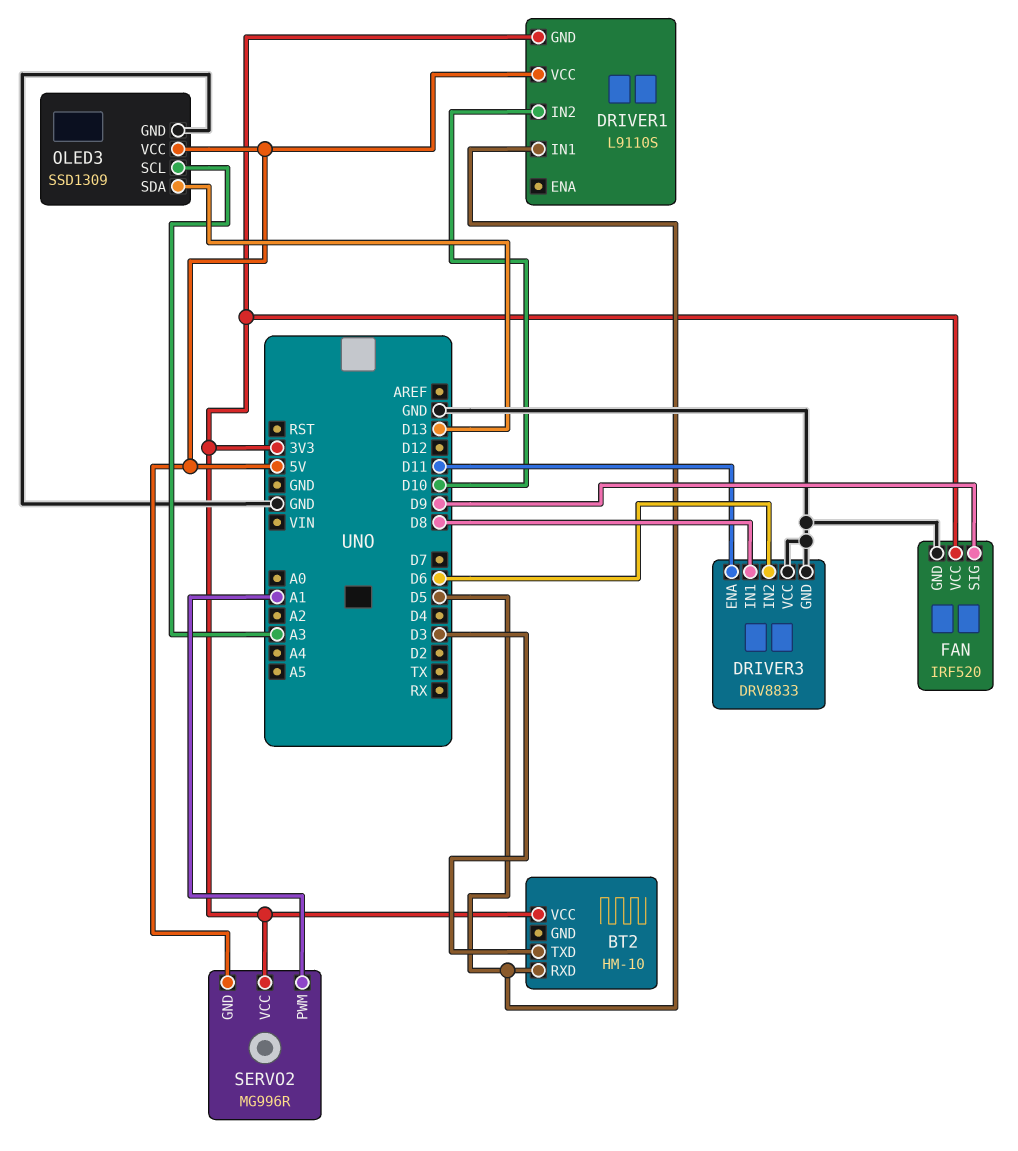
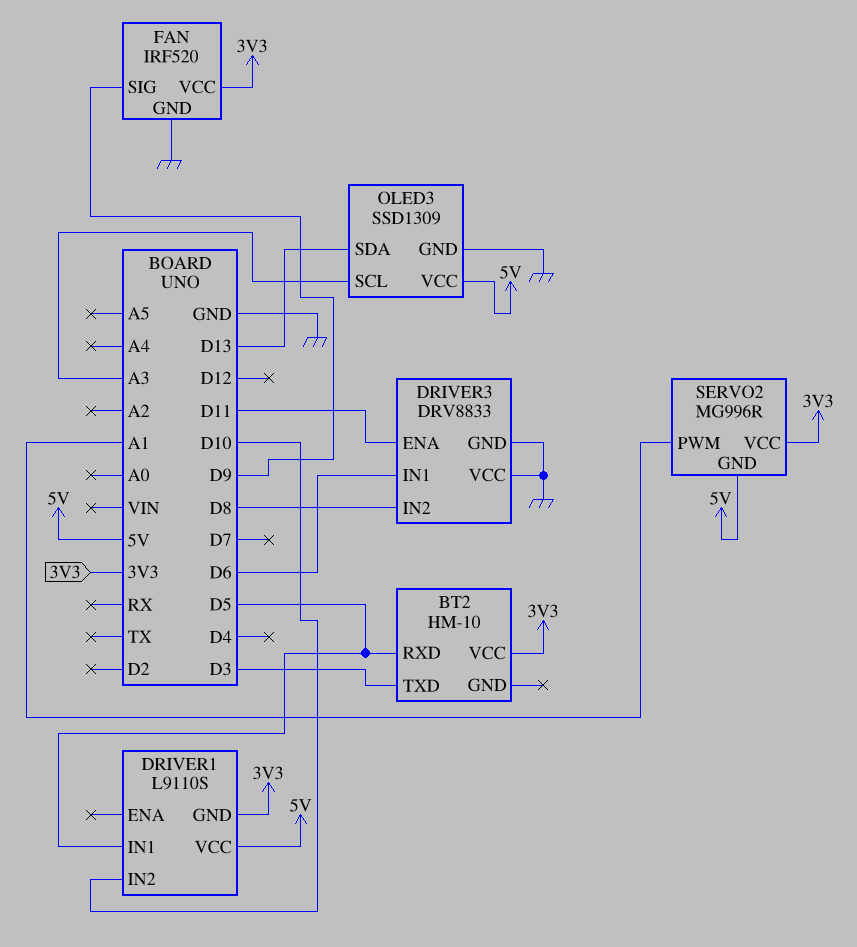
DRIVER3 pin IN1: D8 -> D6
DRIVER3 pin IN2: D6 -> D8

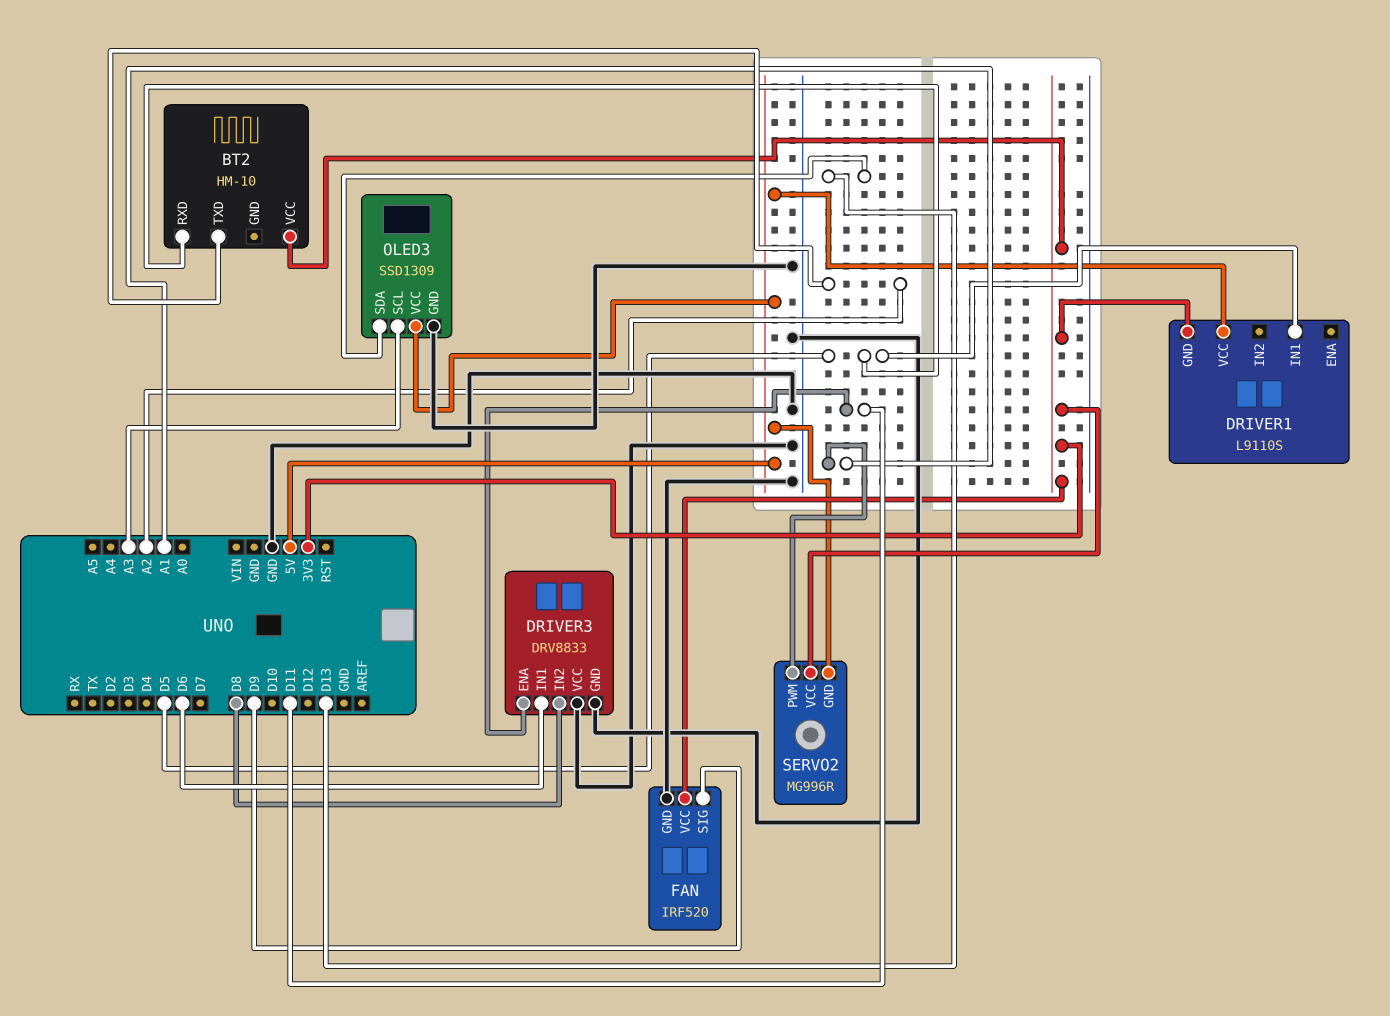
BT2 pin TXD: D3 -> A2
DRIVER1 pin IN2: D10 -> none

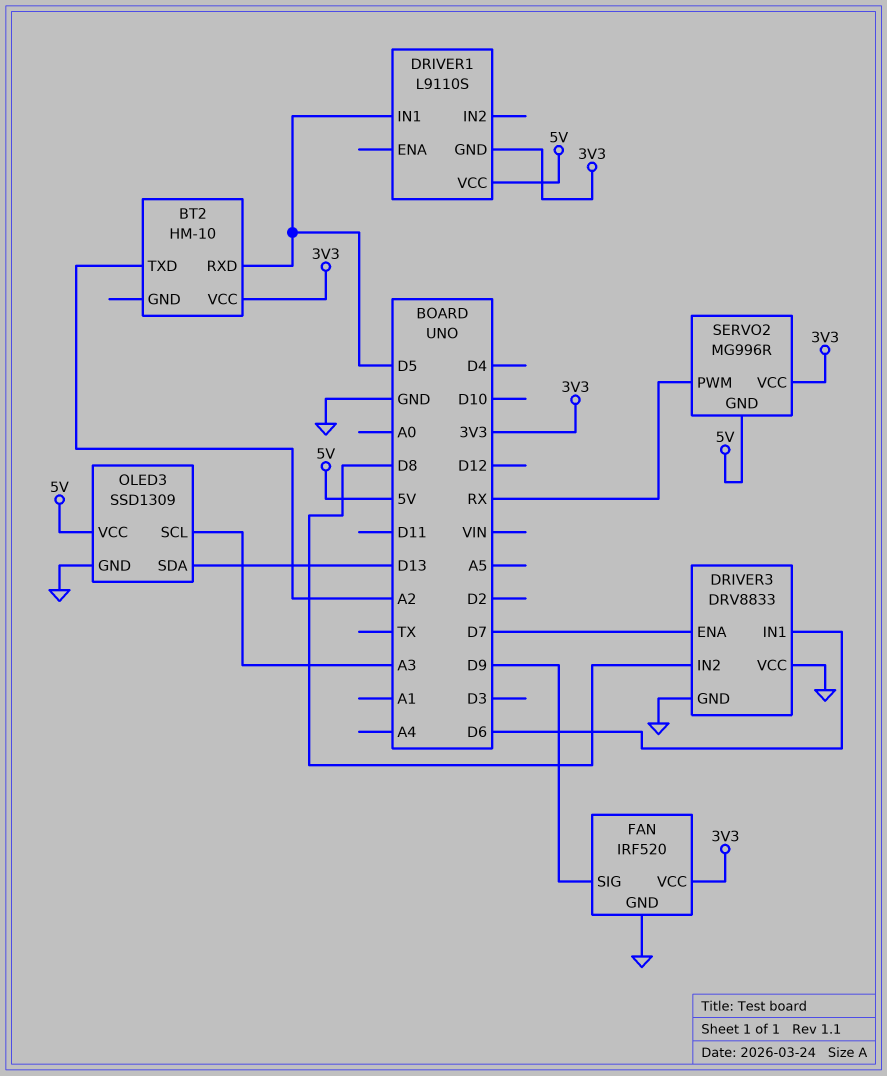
DRIVER3 pin ENA: D11 -> D7
SERVO2 pin PWM: A1 -> RX

